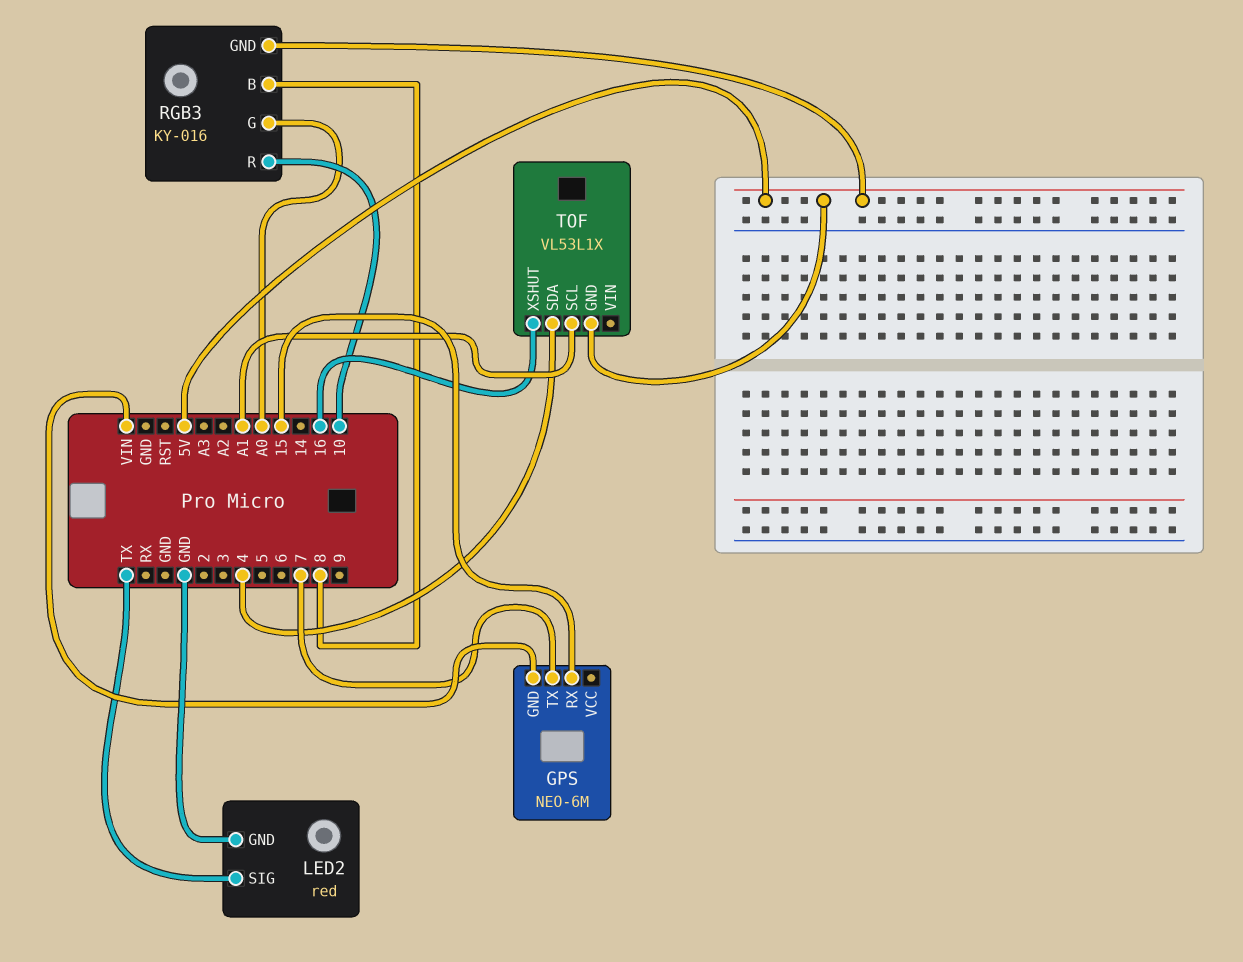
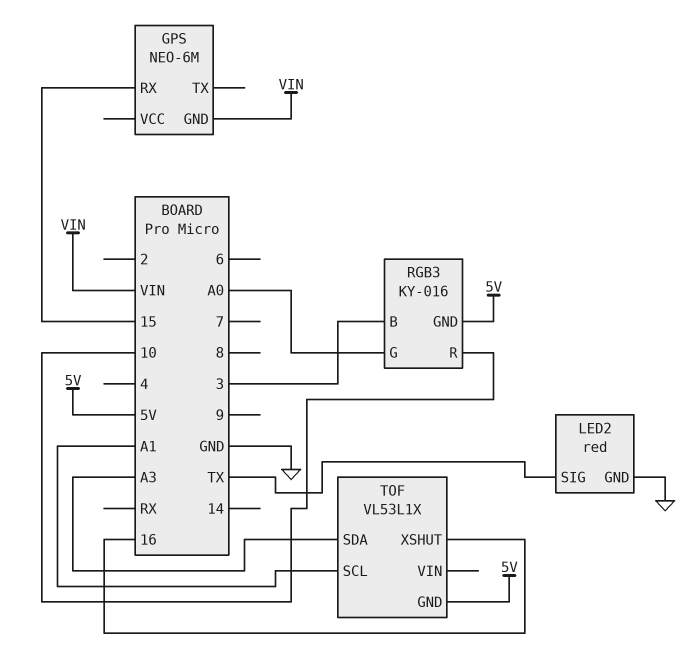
GPS pin TX: 7 -> none
RGB3 pin B: 8 -> 3
TOF pin SDA: 4 -> A3

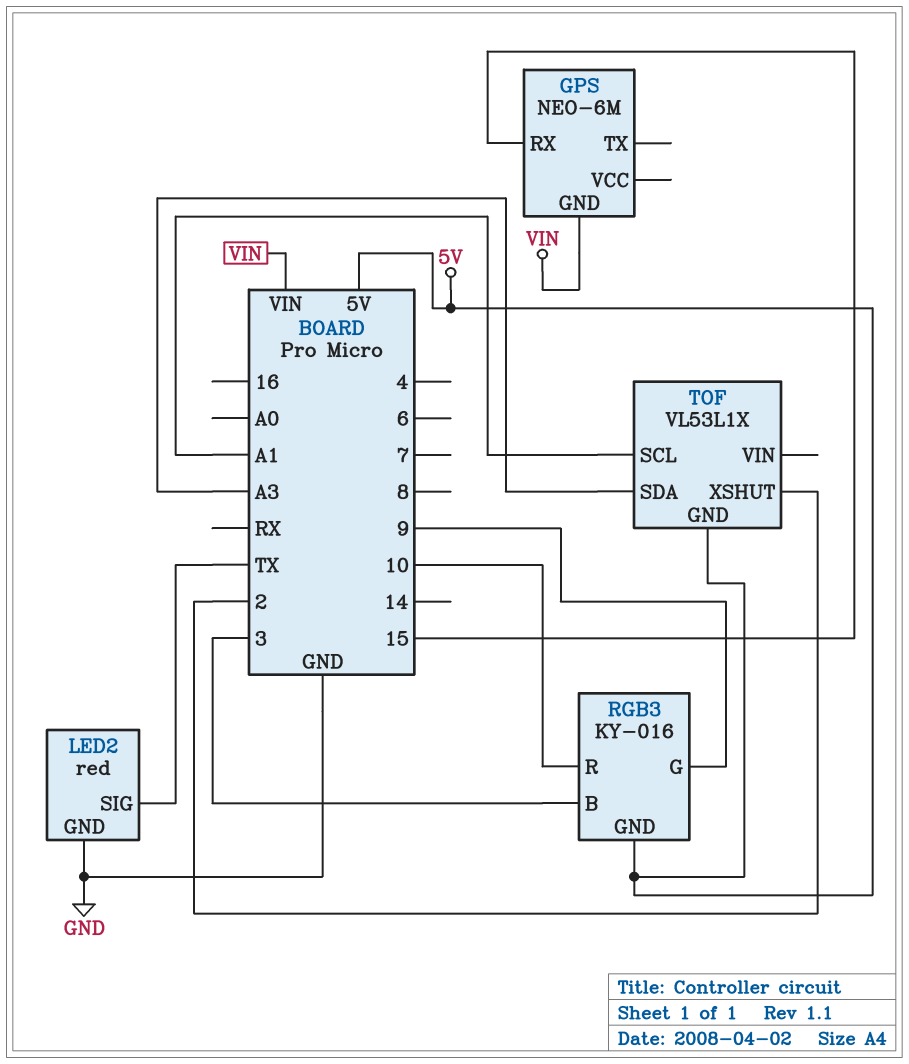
RGB3 pin G: A0 -> 9
TOF pin XSHUT: 16 -> 2

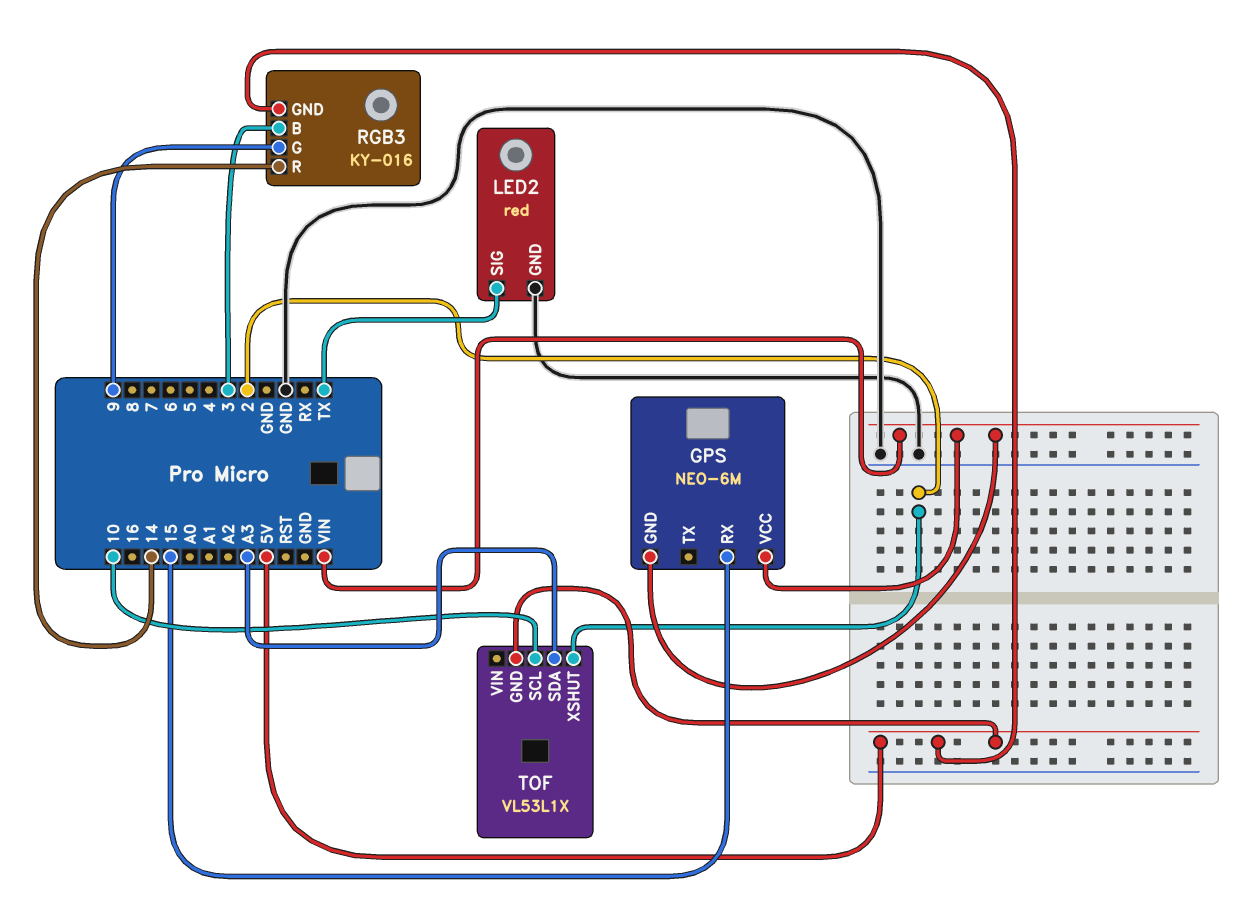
GPS pin VCC: none -> VIN
RGB3 pin R: 10 -> 14
TOF pin SCL: A1 -> 10

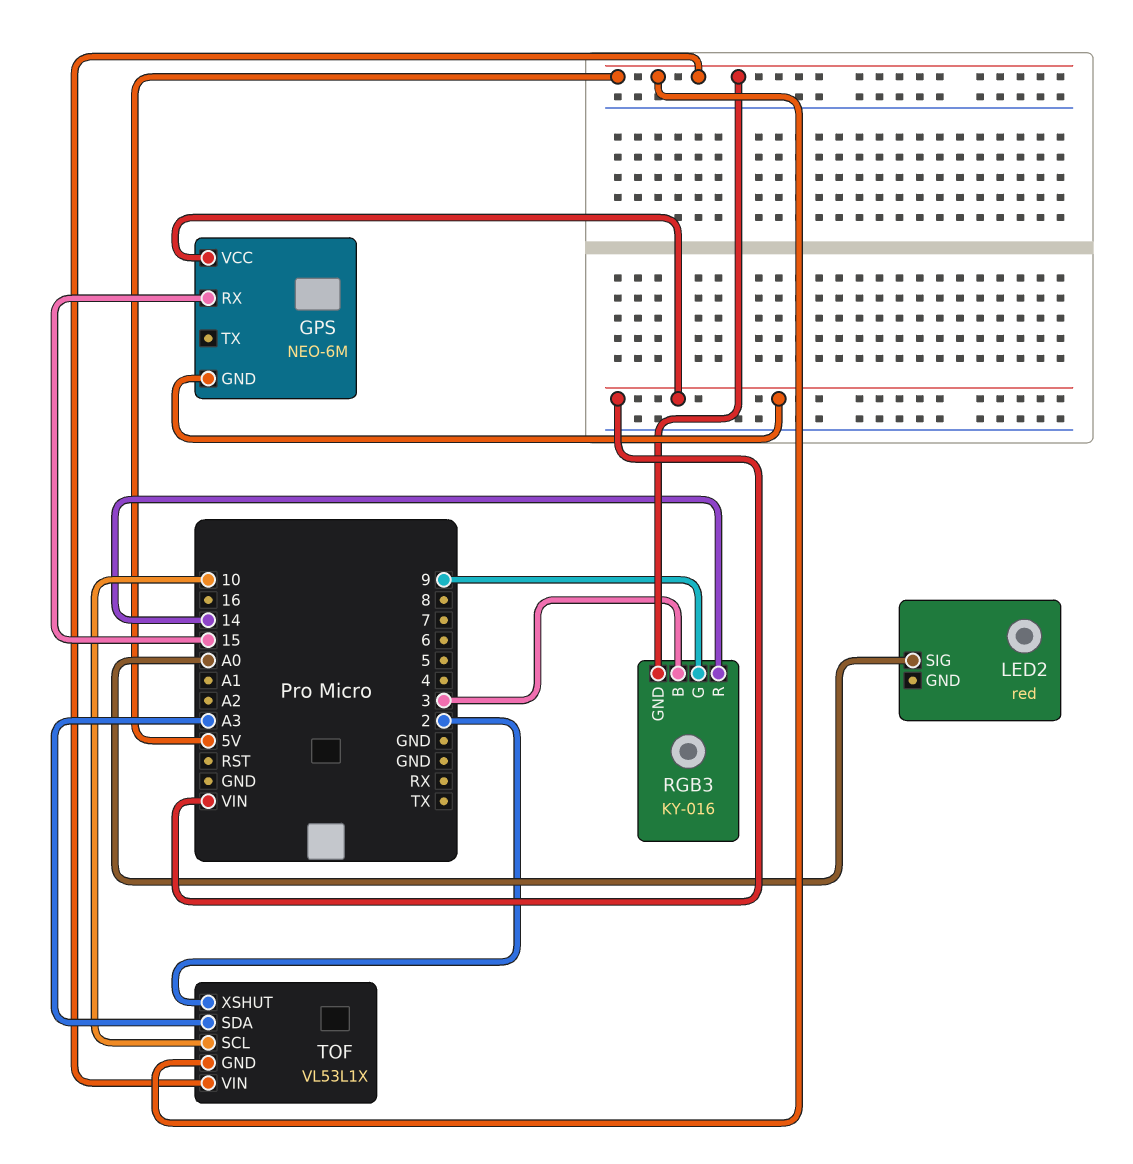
LED2 pin GND: GND -> none
LED2 pin SIG: TX -> A0
TOF pin VIN: none -> 5V

